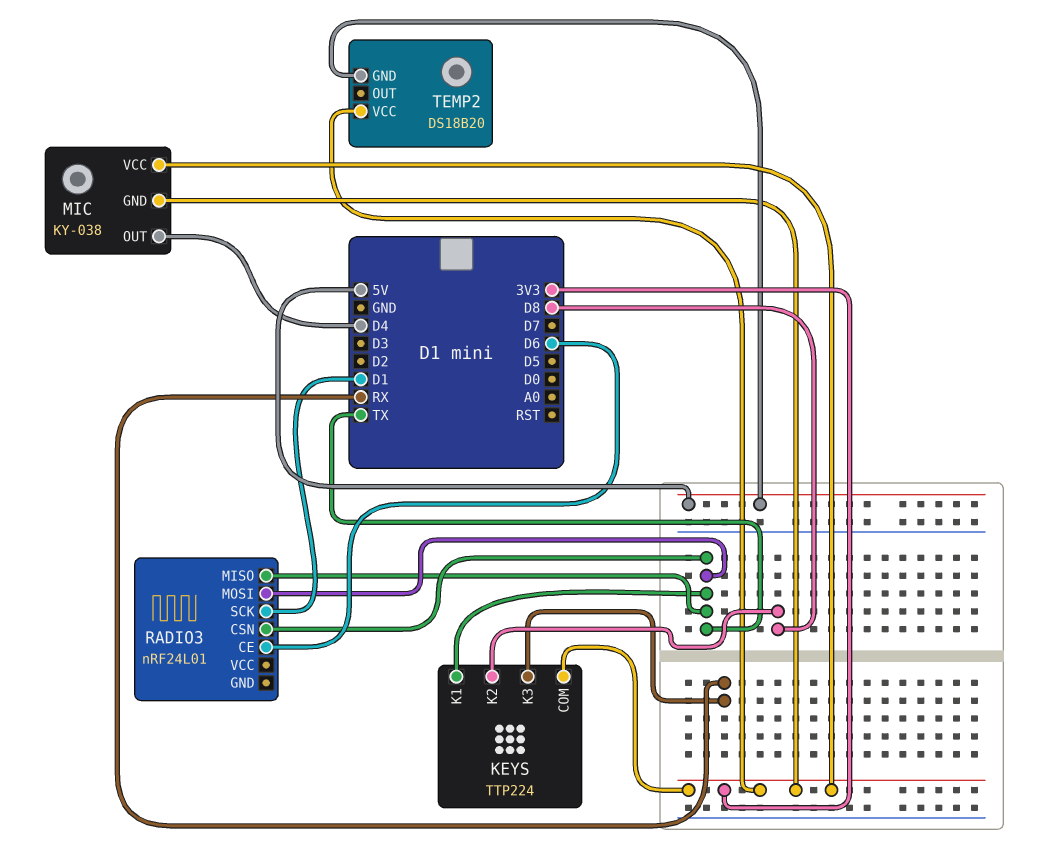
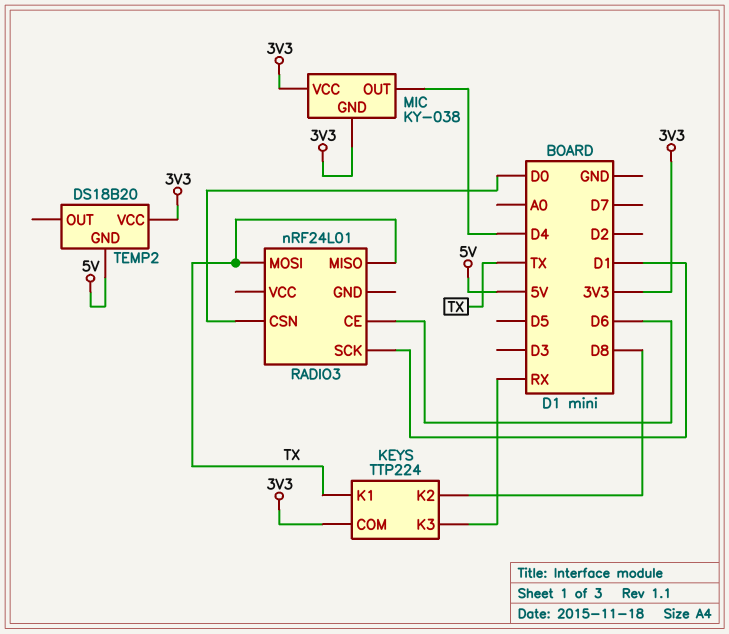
RADIO3 pin CSN: TX -> D0

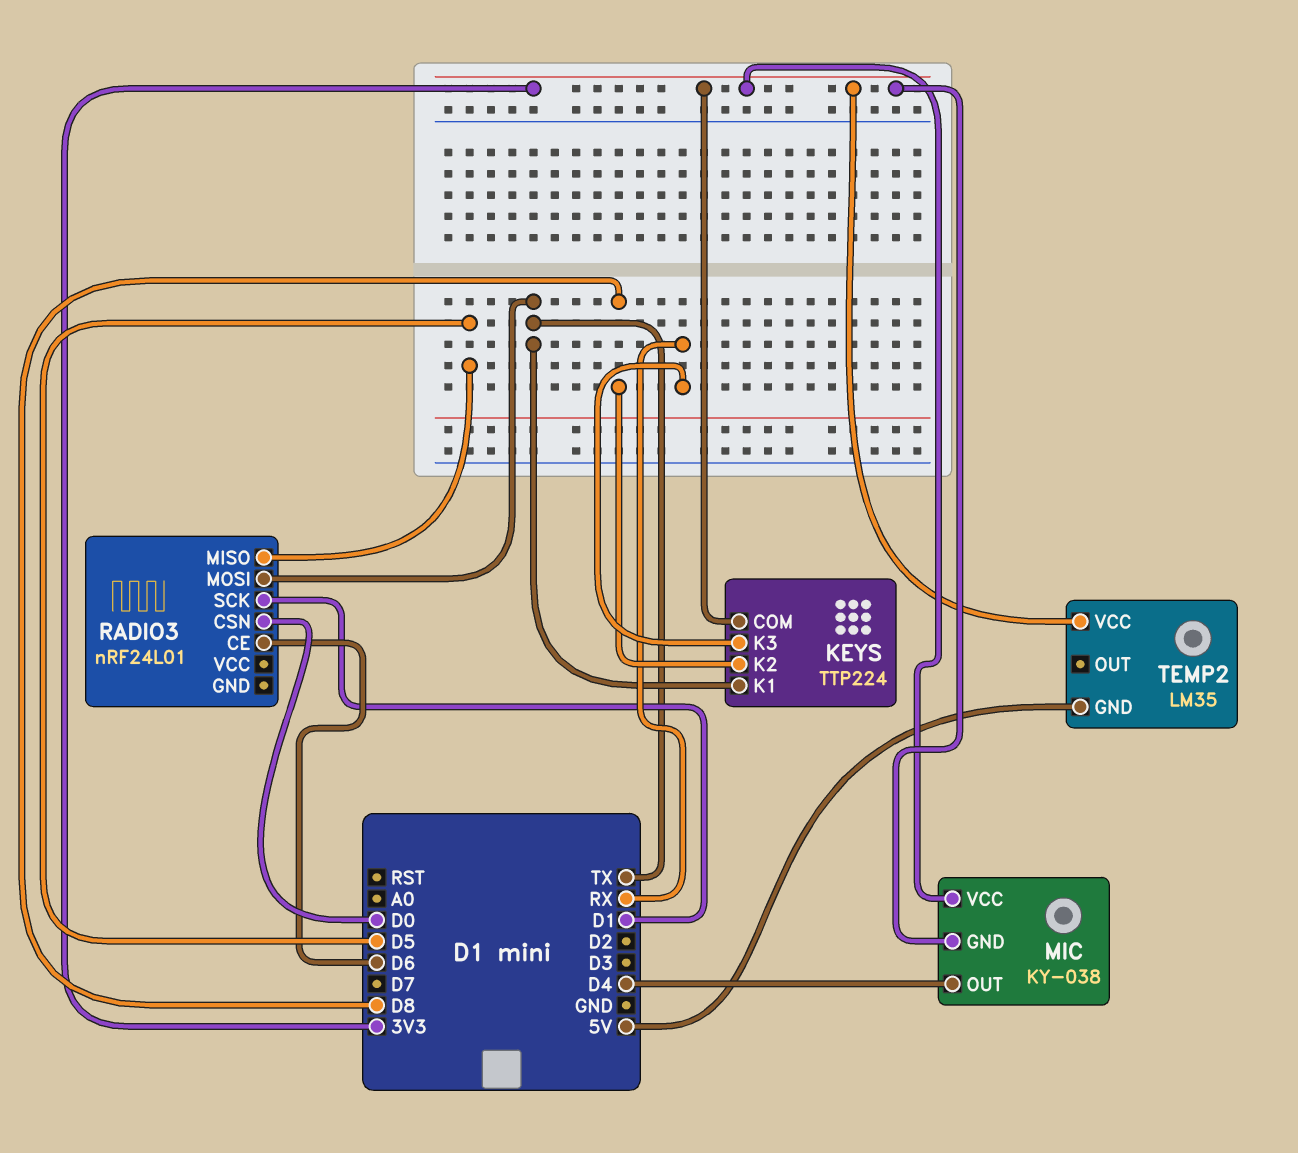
RADIO3 pin MISO: TX -> D5
TEMP2: DS18B20 -> LM35

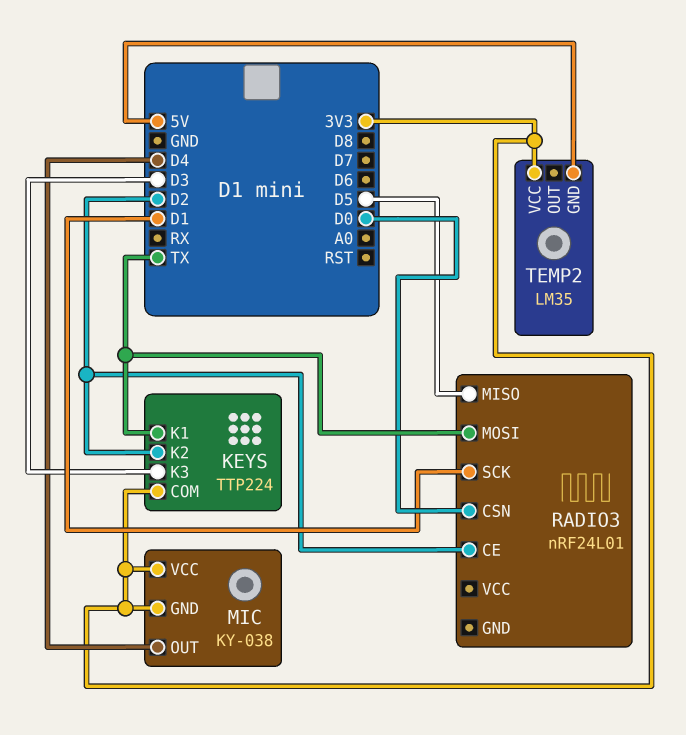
KEYS pin K2: D8 -> D2
KEYS pin K3: RX -> D3
RADIO3 pin CE: D6 -> D2

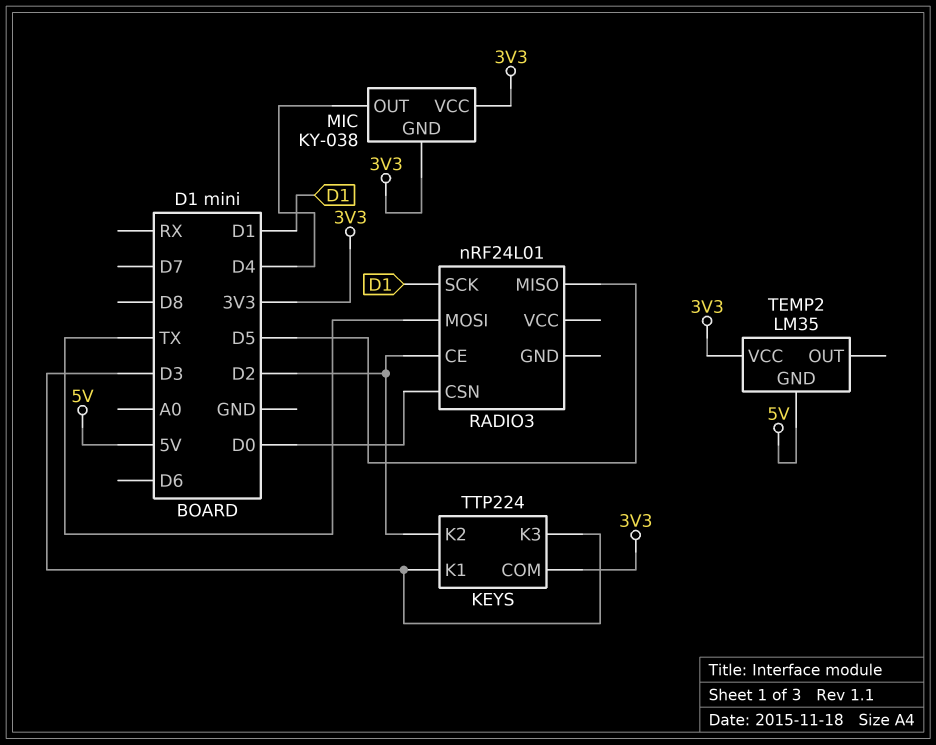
KEYS pin K1: TX -> D3

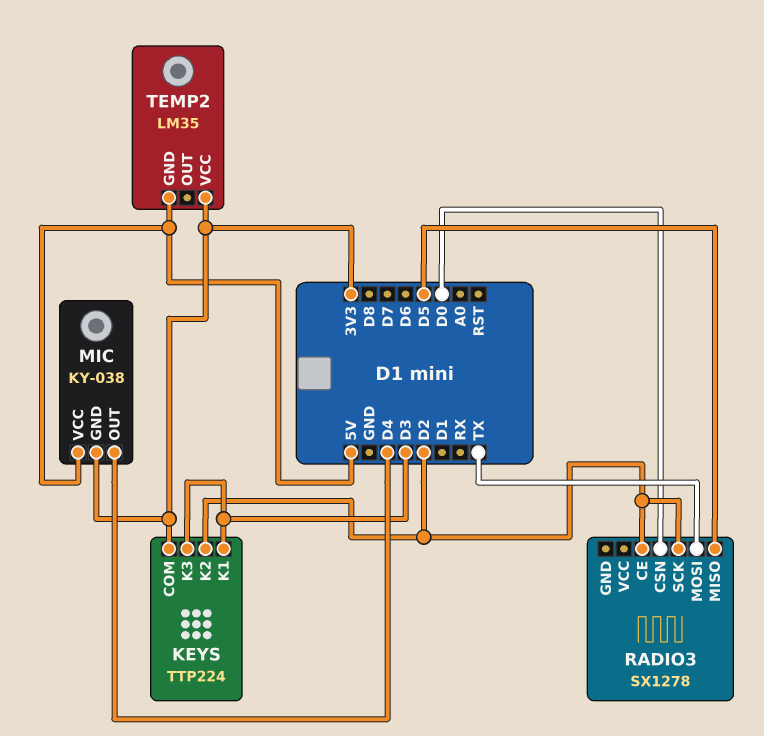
MIC pin VCC: 3V3 -> 5V
RADIO3: nRF24L01 -> SX1278
RADIO3 pin SCK: D1 -> D2

